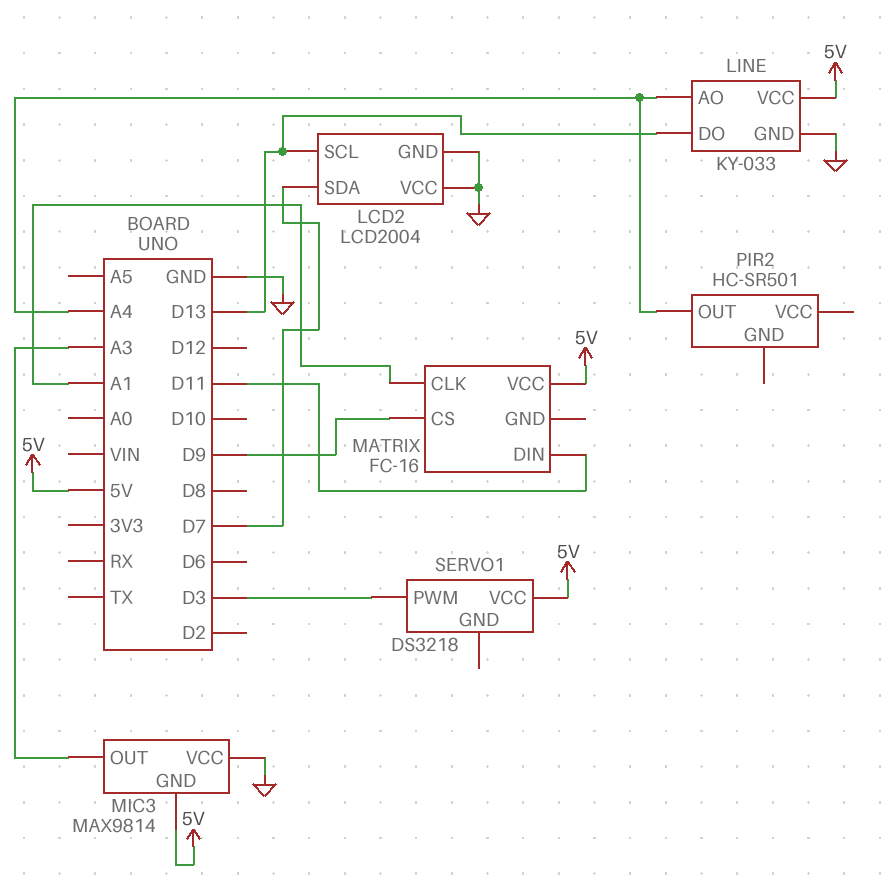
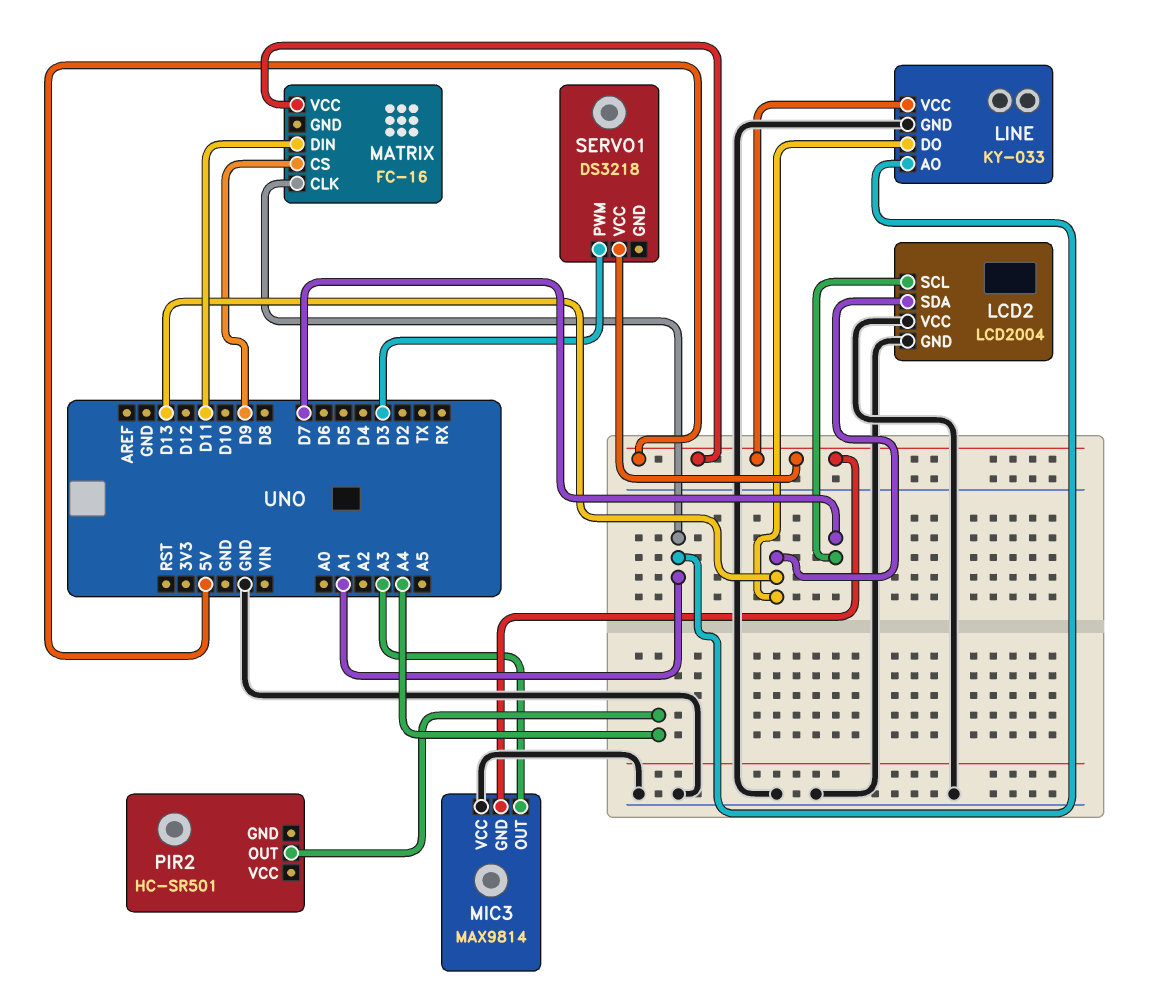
LCD2 pin SCL: D13 -> D7
LCD2 pin SDA: D7 -> D13
LINE pin AO: A4 -> A1

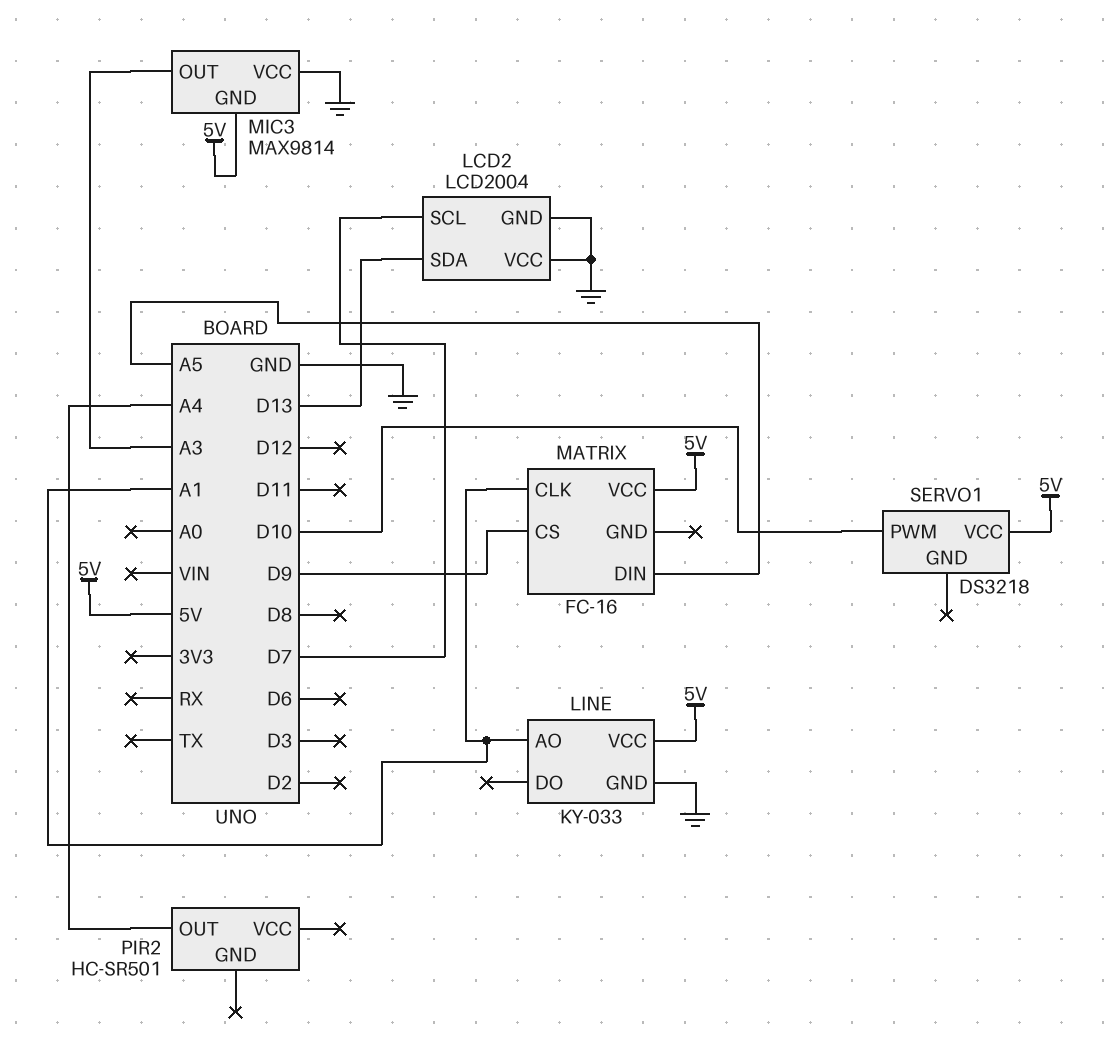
LINE pin DO: D13 -> none
MATRIX pin DIN: D11 -> A5
SERVO1 pin PWM: D3 -> D10

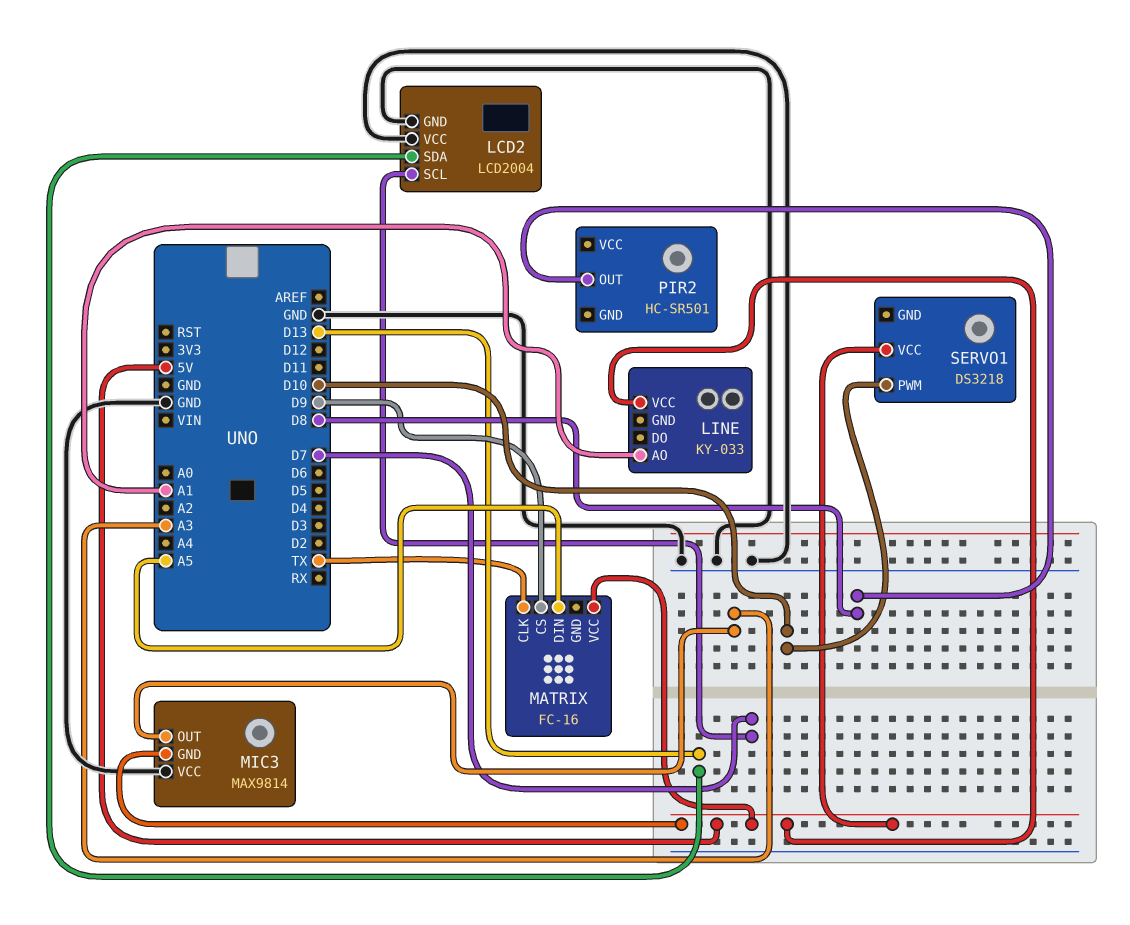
LINE pin GND: GND -> none
MATRIX pin CLK: A1 -> TX
PIR2 pin OUT: A4 -> D8

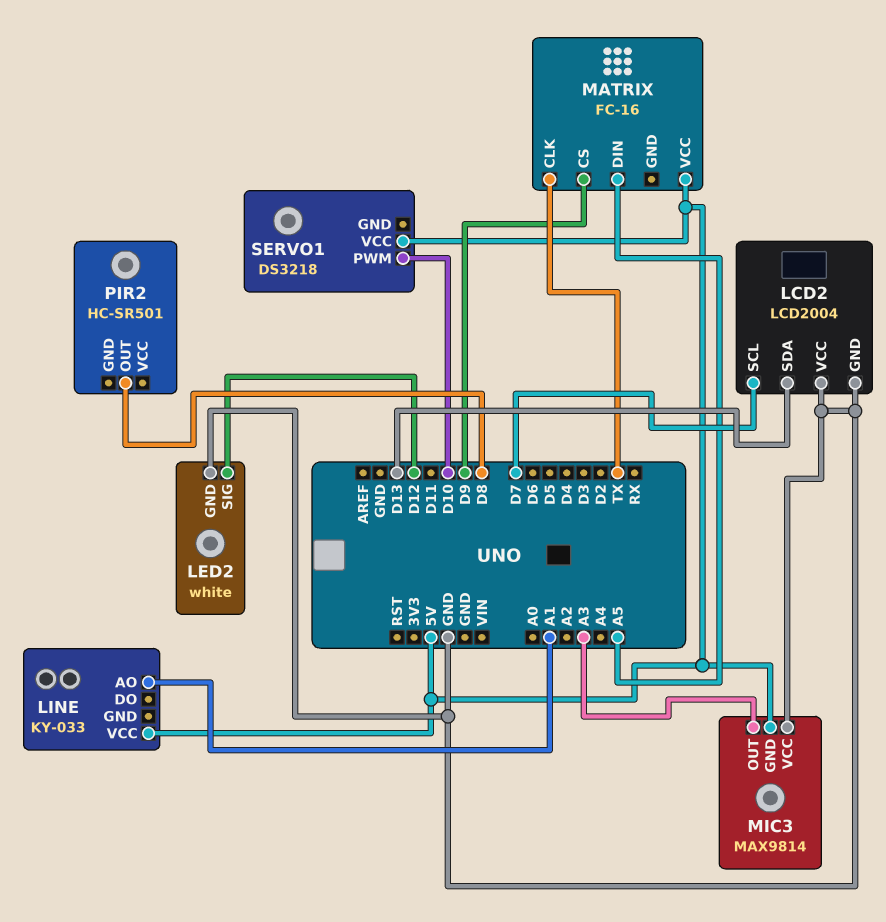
LED2: none -> white
LED2 pin GND: none -> GND
LED2 pin SIG: none -> D12

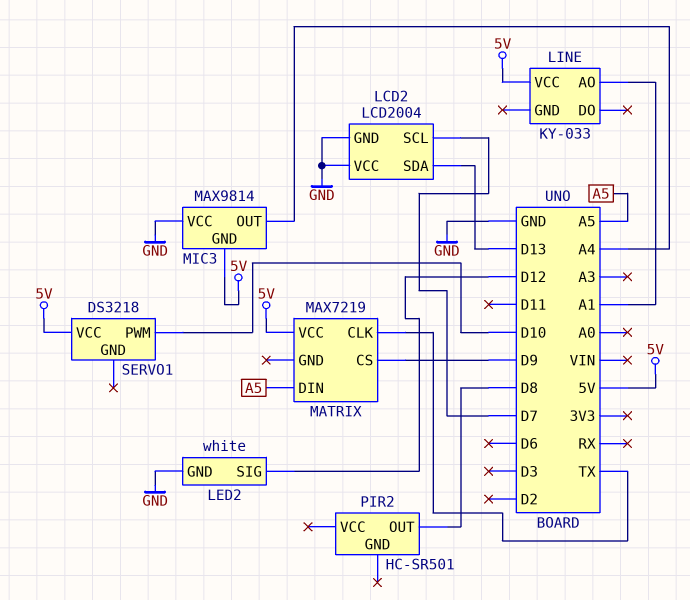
MATRIX: FC-16 -> MAX7219
MIC3 pin OUT: A3 -> A4

